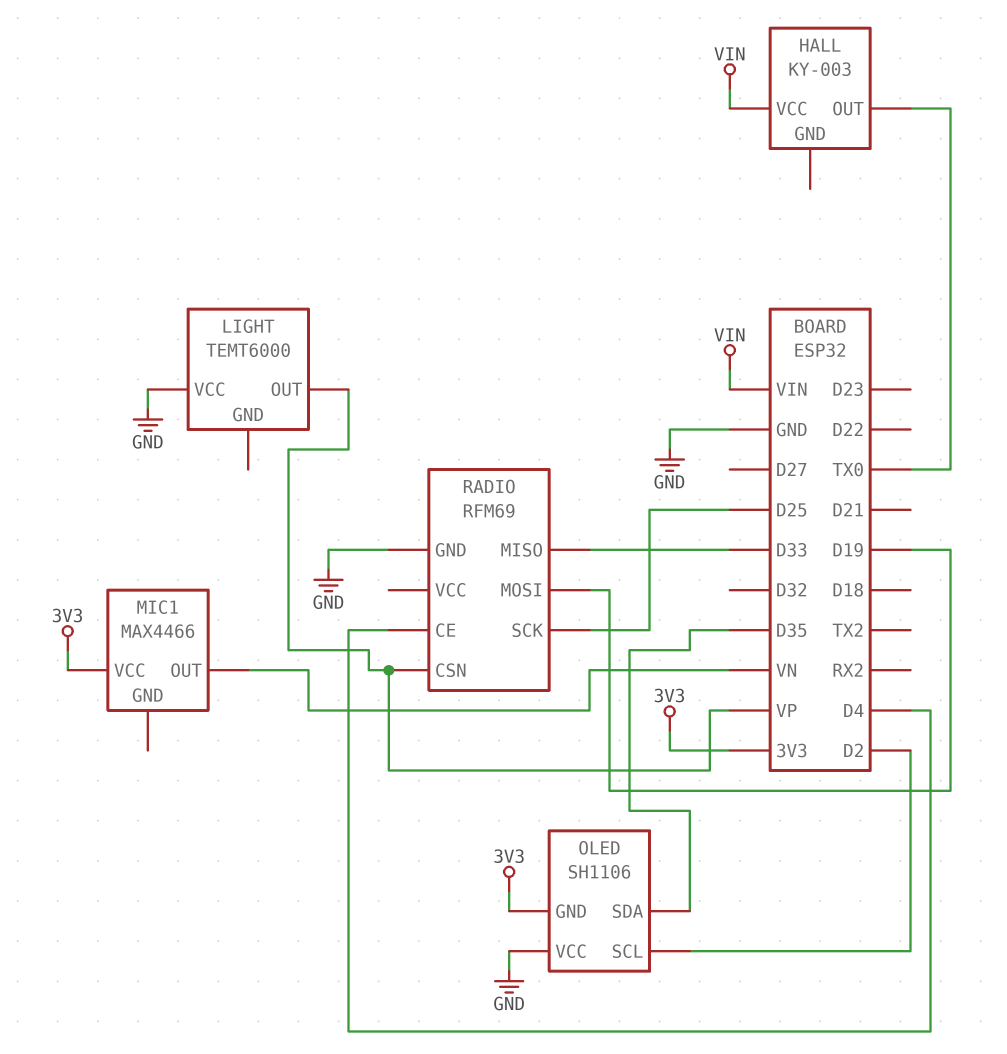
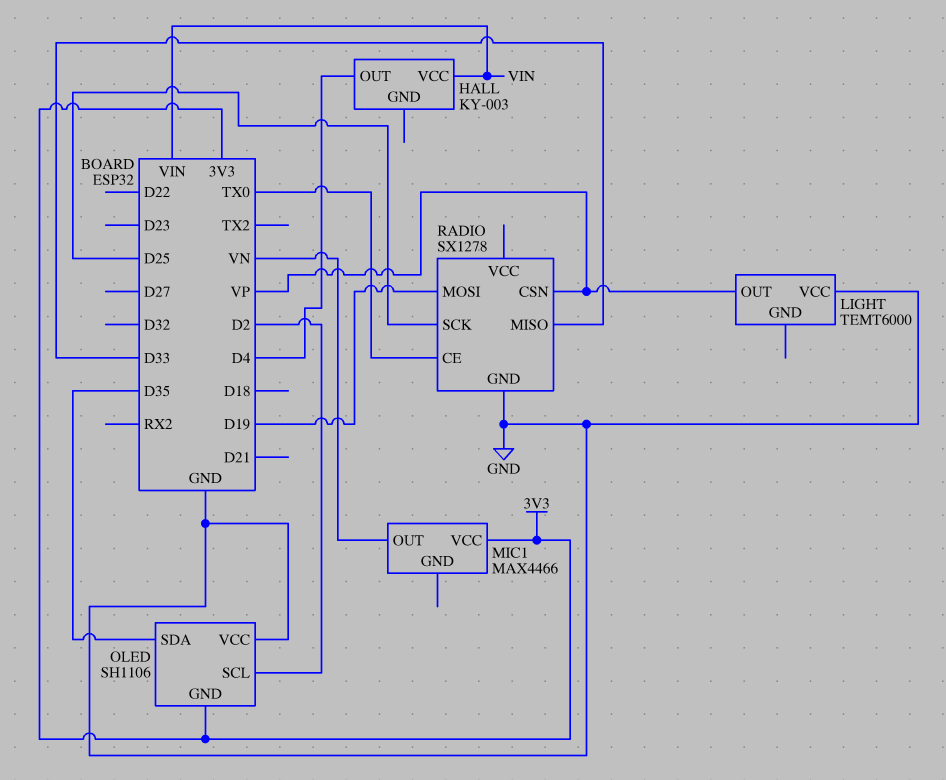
HALL pin OUT: TX0 -> D4
RADIO: RFM69 -> SX1278
RADIO pin CE: D4 -> TX0

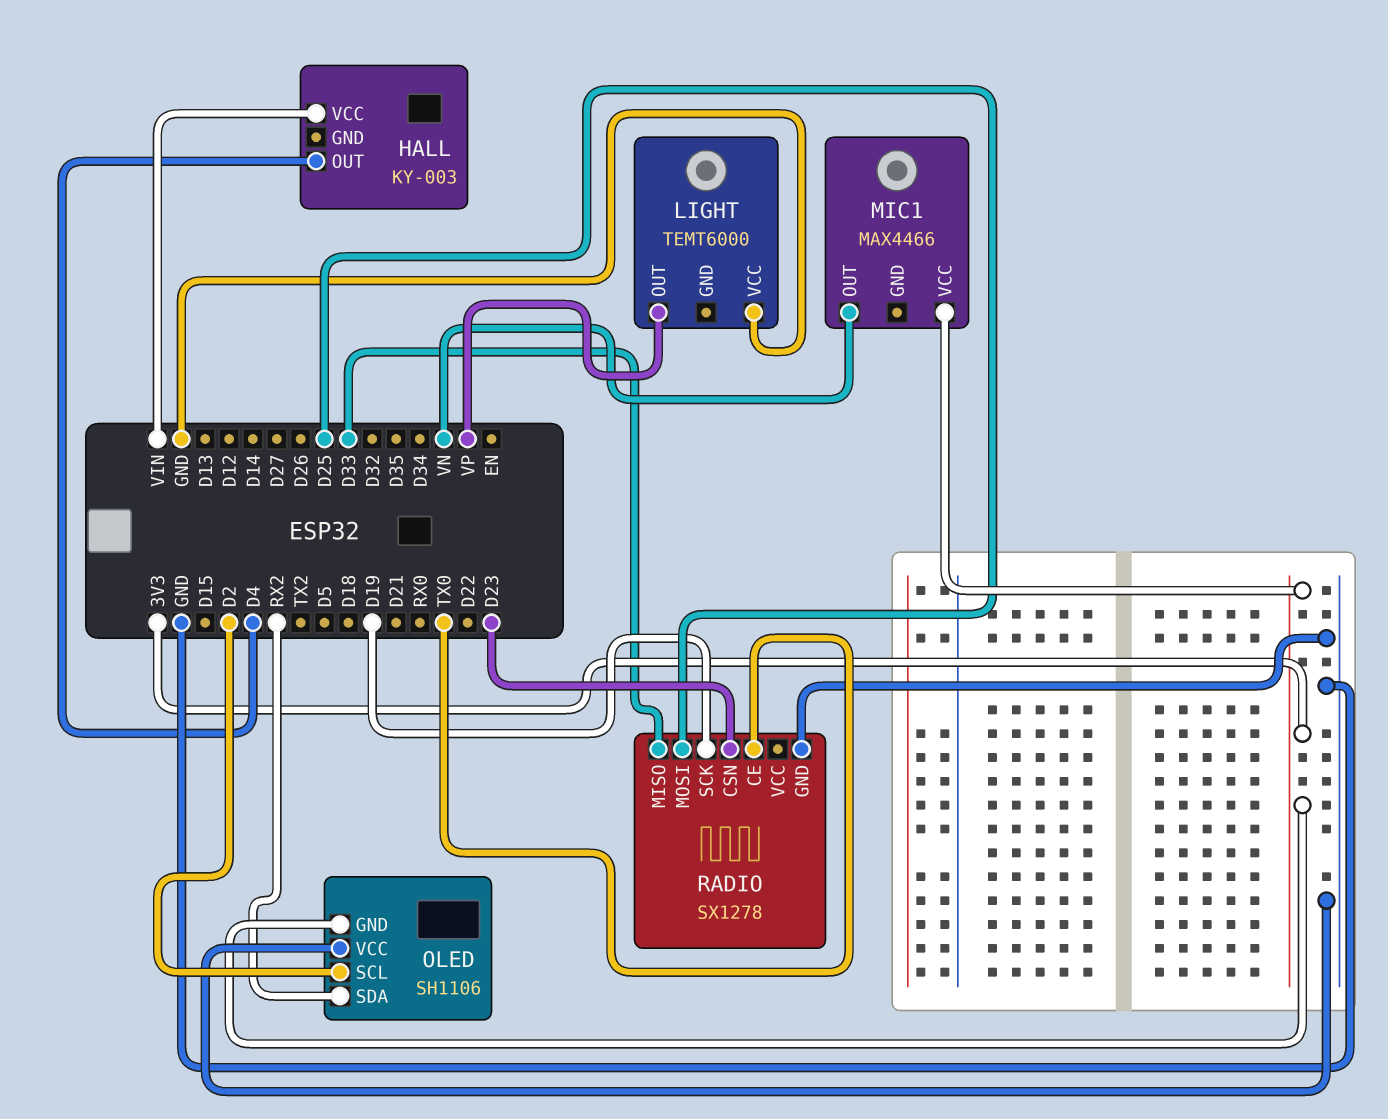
OLED pin SDA: D35 -> RX2
RADIO pin CSN: VP -> D23
RADIO pin MOSI: D19 -> D25
RADIO pin SCK: D25 -> D19

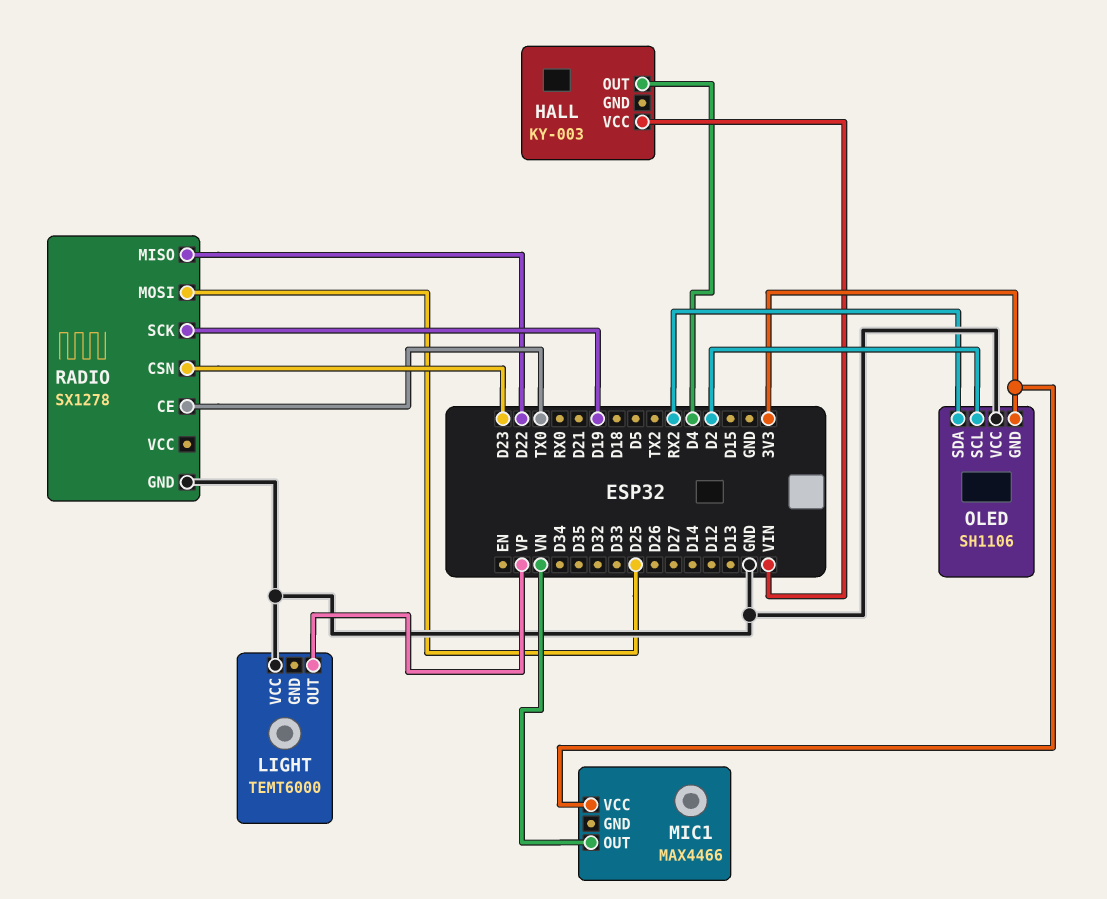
RADIO pin MISO: D33 -> D22

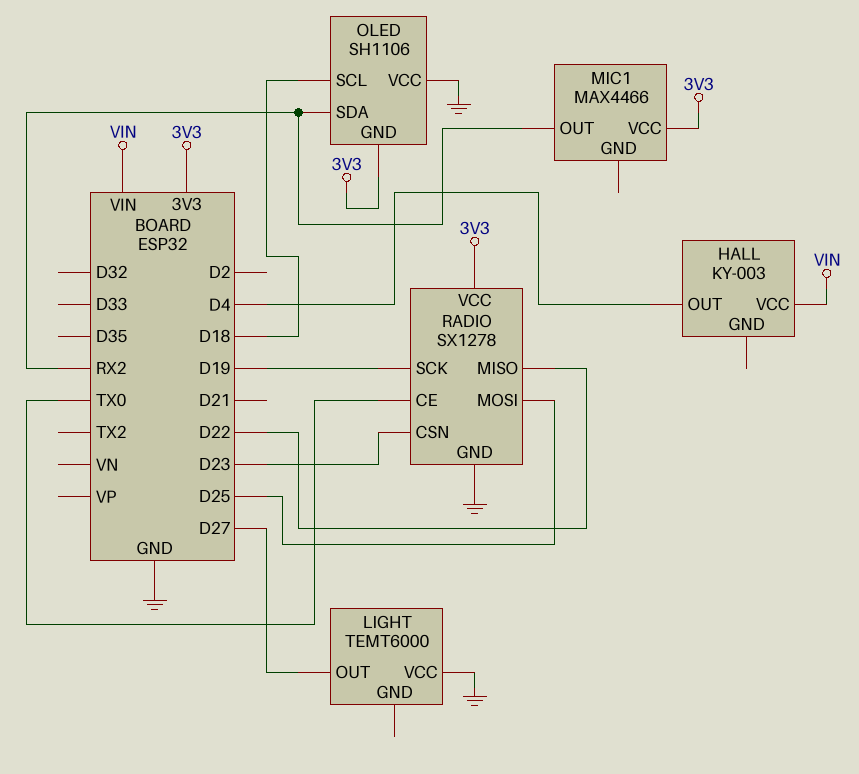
LIGHT pin OUT: VP -> D27
MIC1 pin OUT: VN -> RX2
OLED pin SCL: D2 -> D18
RADIO pin VCC: none -> 3V3

